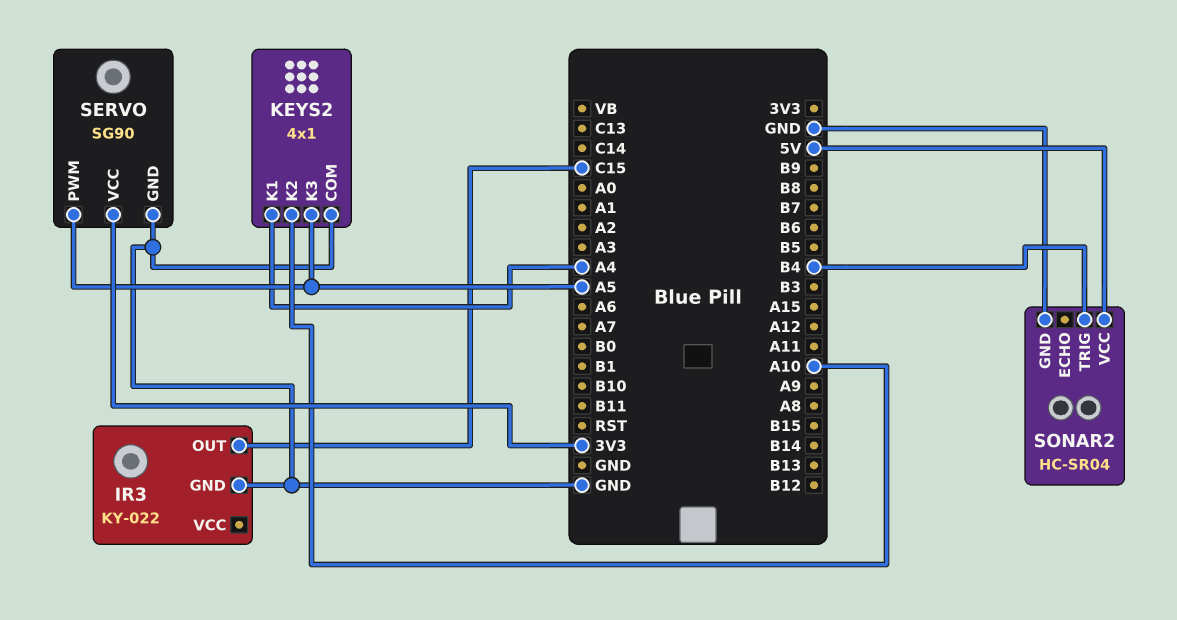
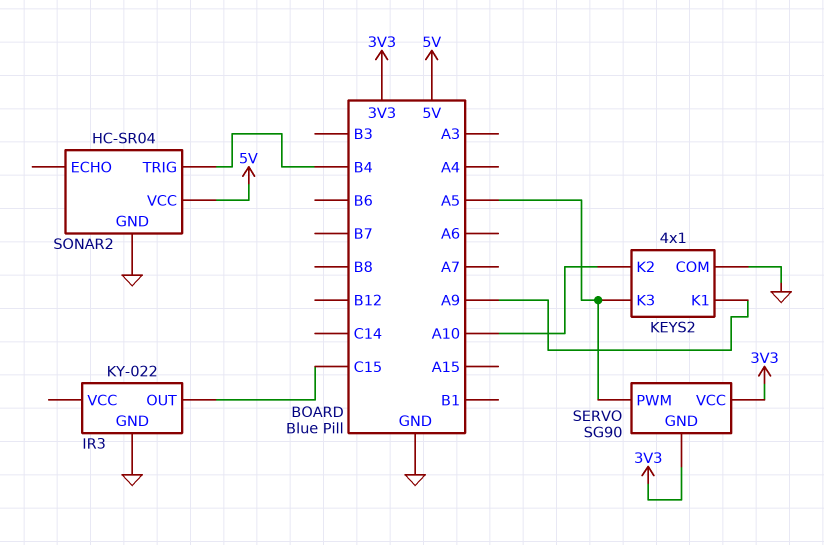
KEYS2 pin K1: A4 -> A9
SERVO pin GND: GND -> 3V3

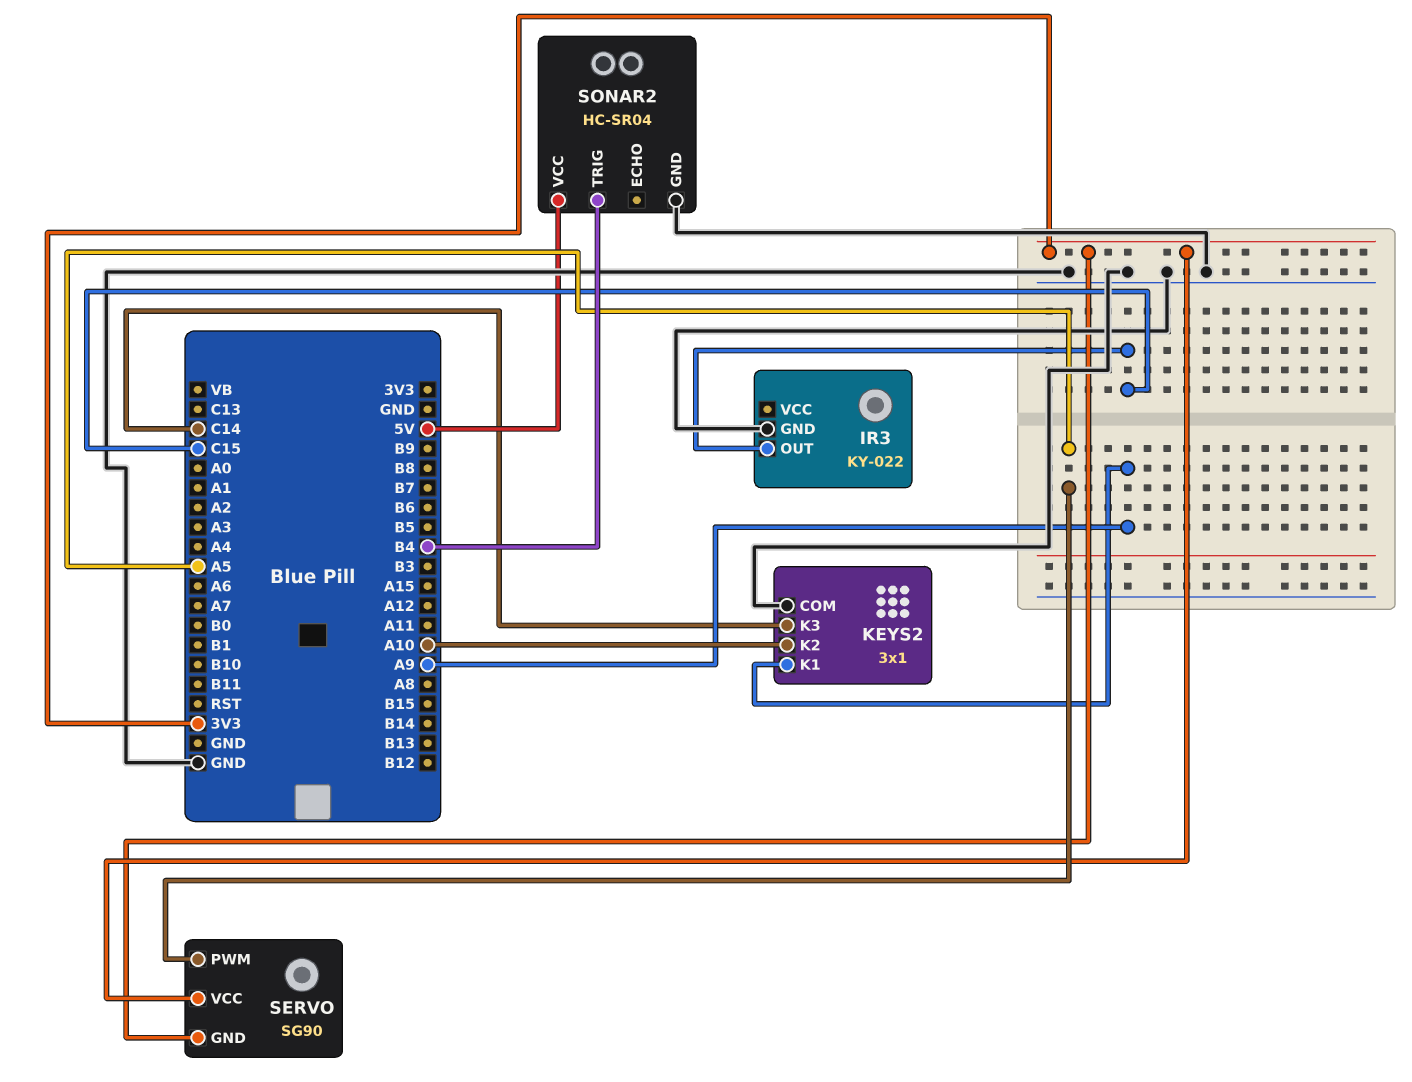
KEYS2: 4x1 -> 3x1
KEYS2 pin K3: A5 -> C14

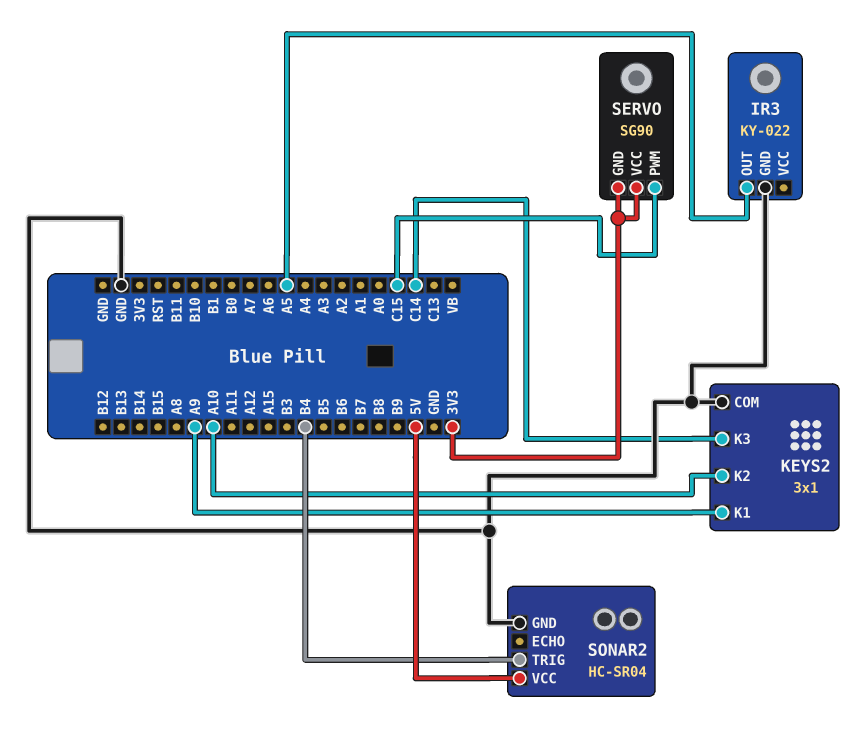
IR3 pin OUT: C15 -> A5
SERVO pin PWM: A5 -> C15

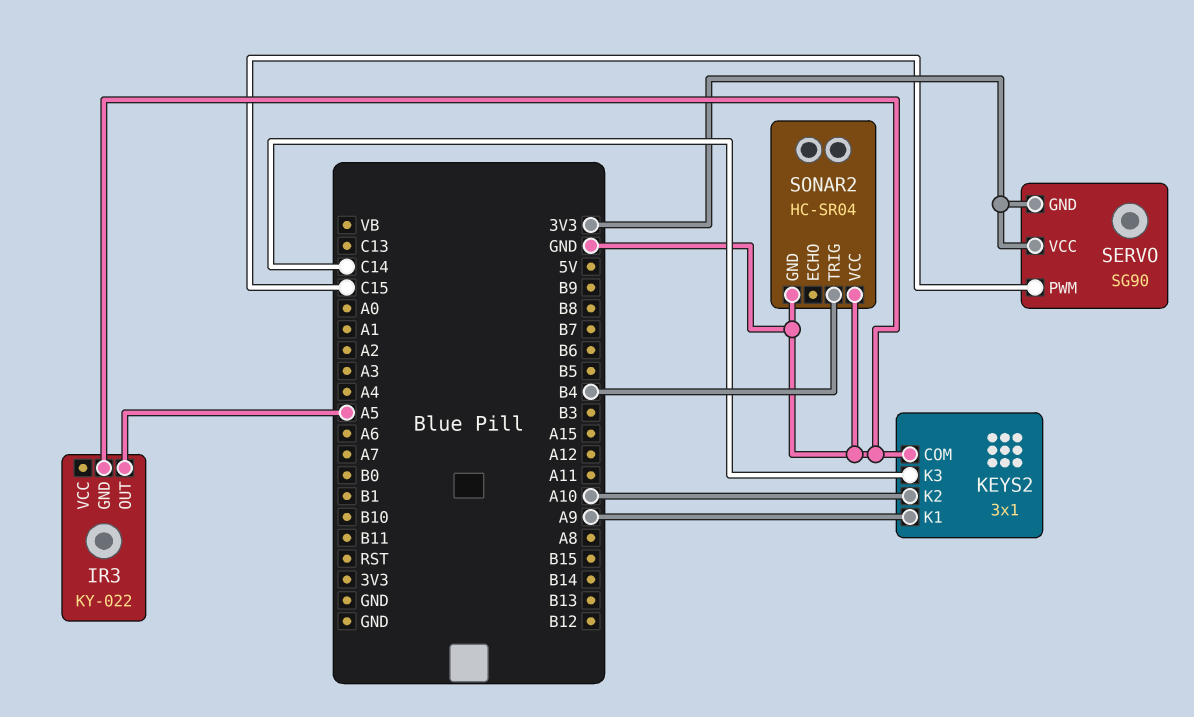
SONAR2 pin VCC: 5V -> GND

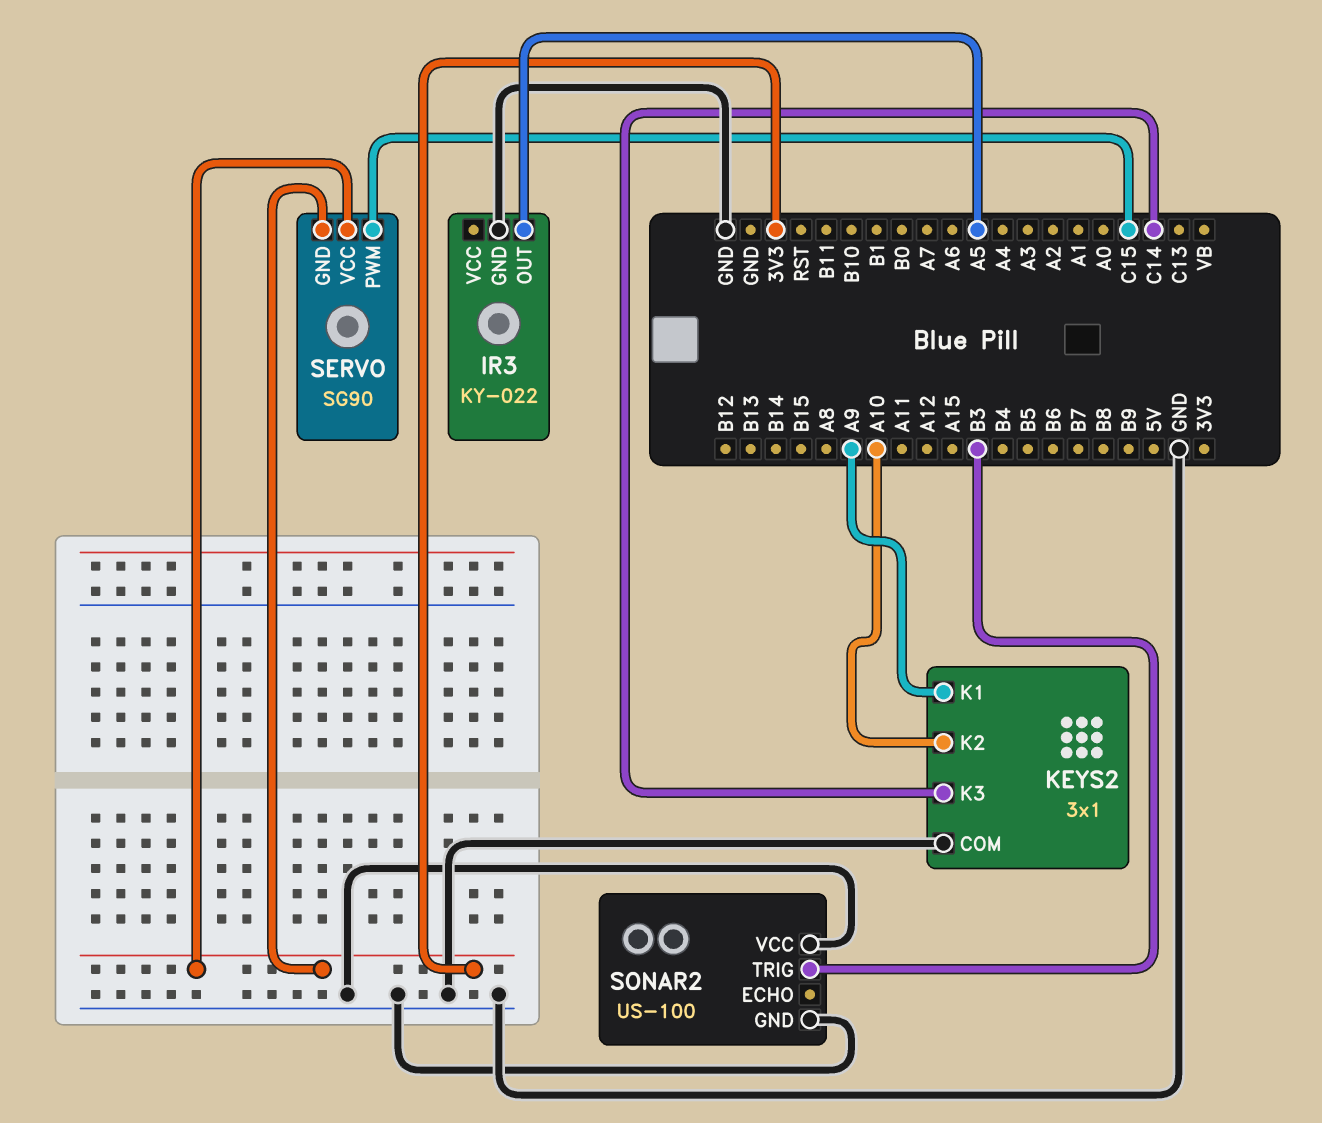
SONAR2: HC-SR04 -> US-100
SONAR2 pin TRIG: B4 -> B3

